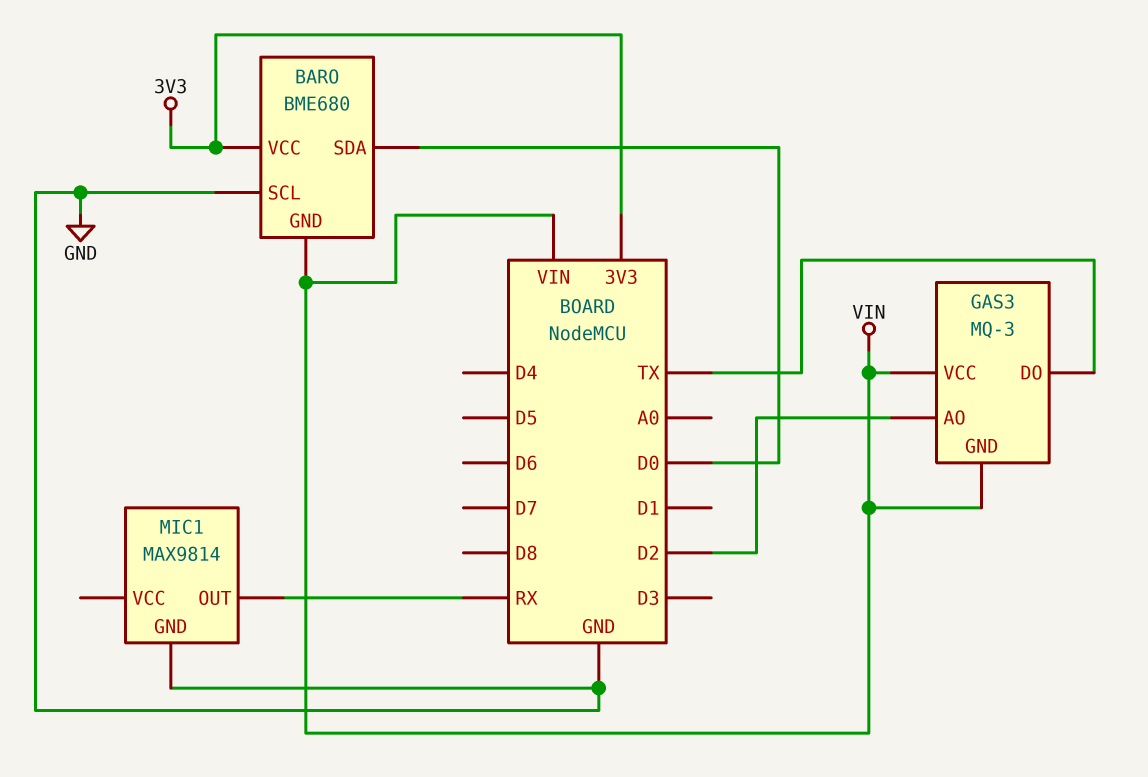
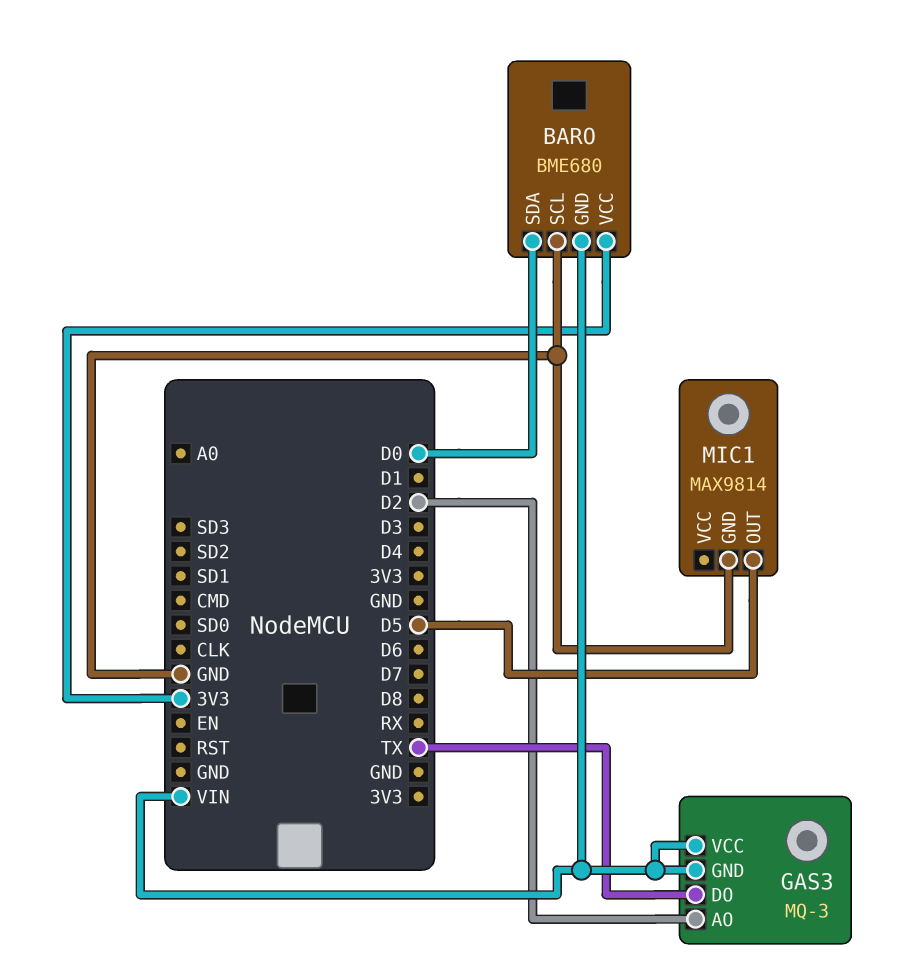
MIC1 pin OUT: RX -> D5

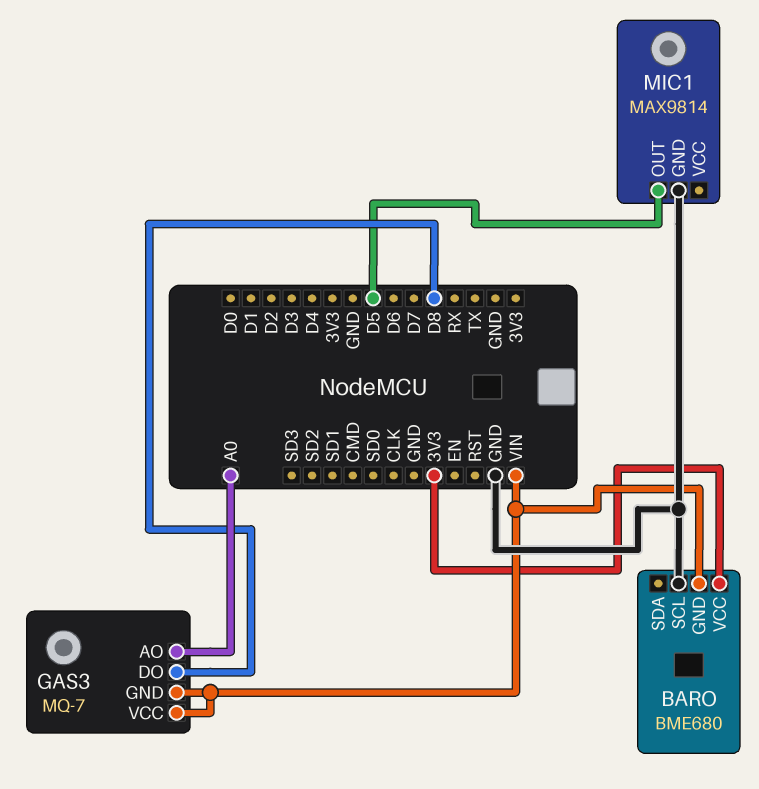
BARO pin SDA: D0 -> none
GAS3: MQ-3 -> MQ-7
GAS3 pin AO: D2 -> A0
GAS3 pin DO: TX -> D8

